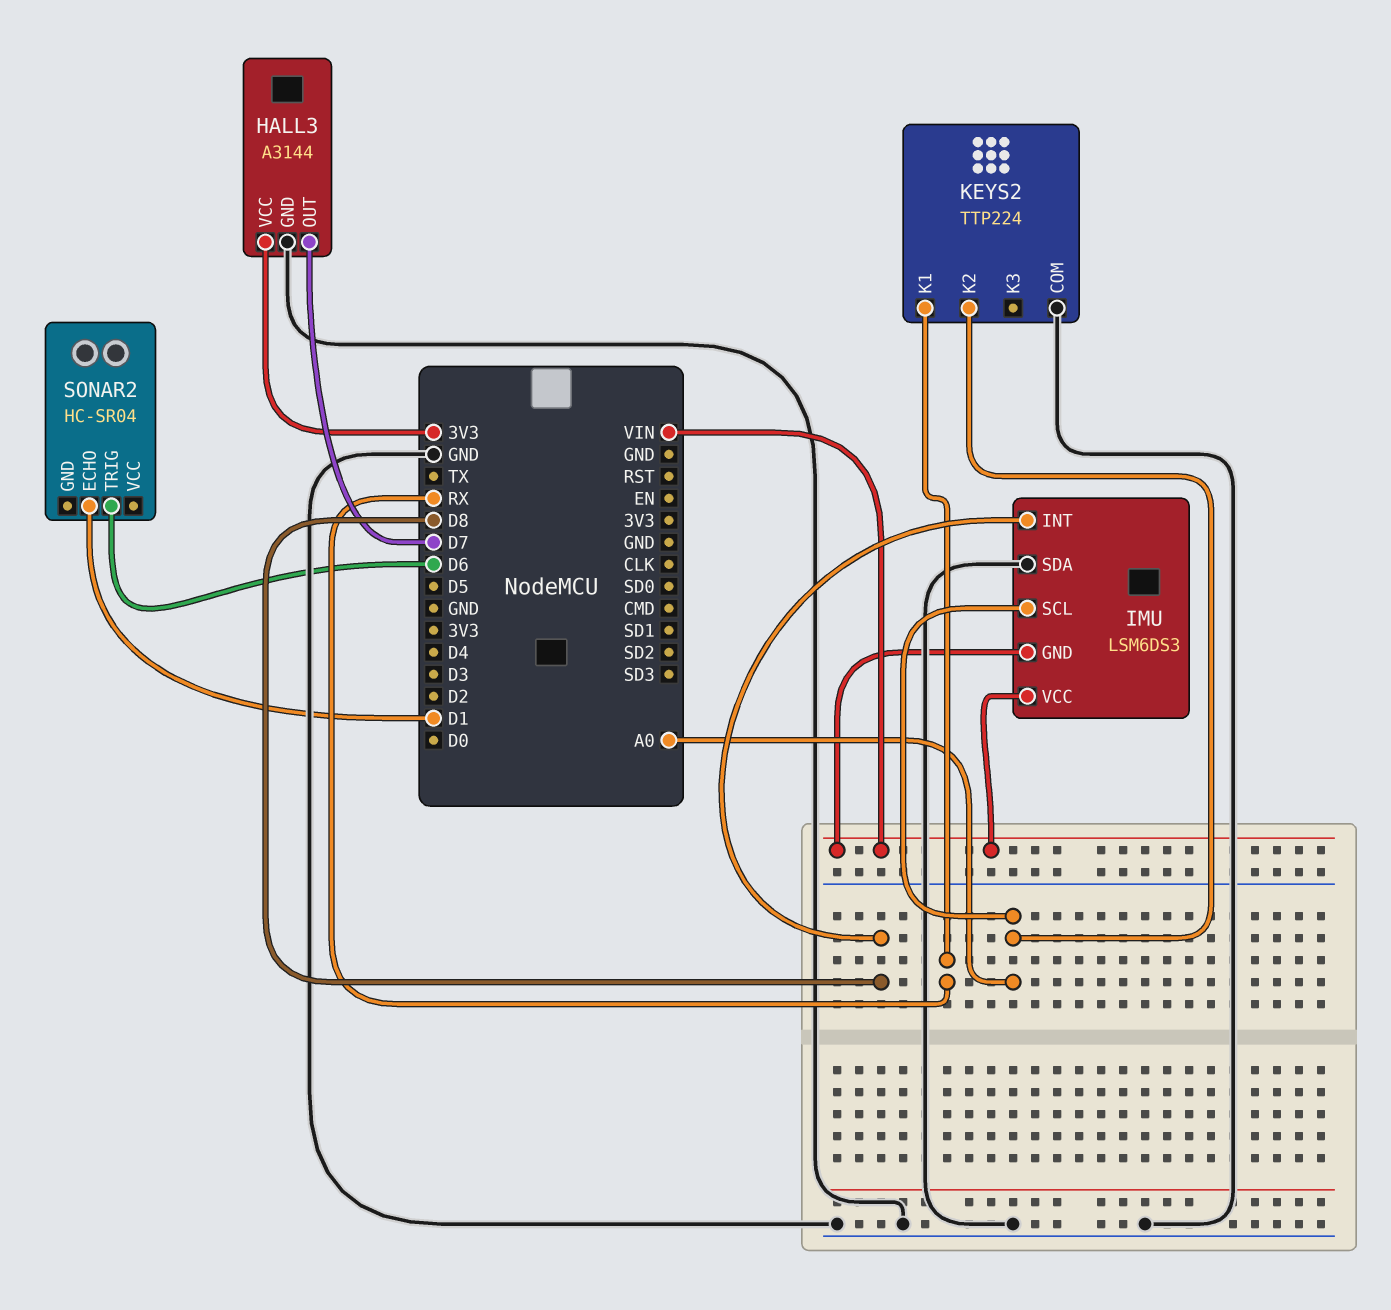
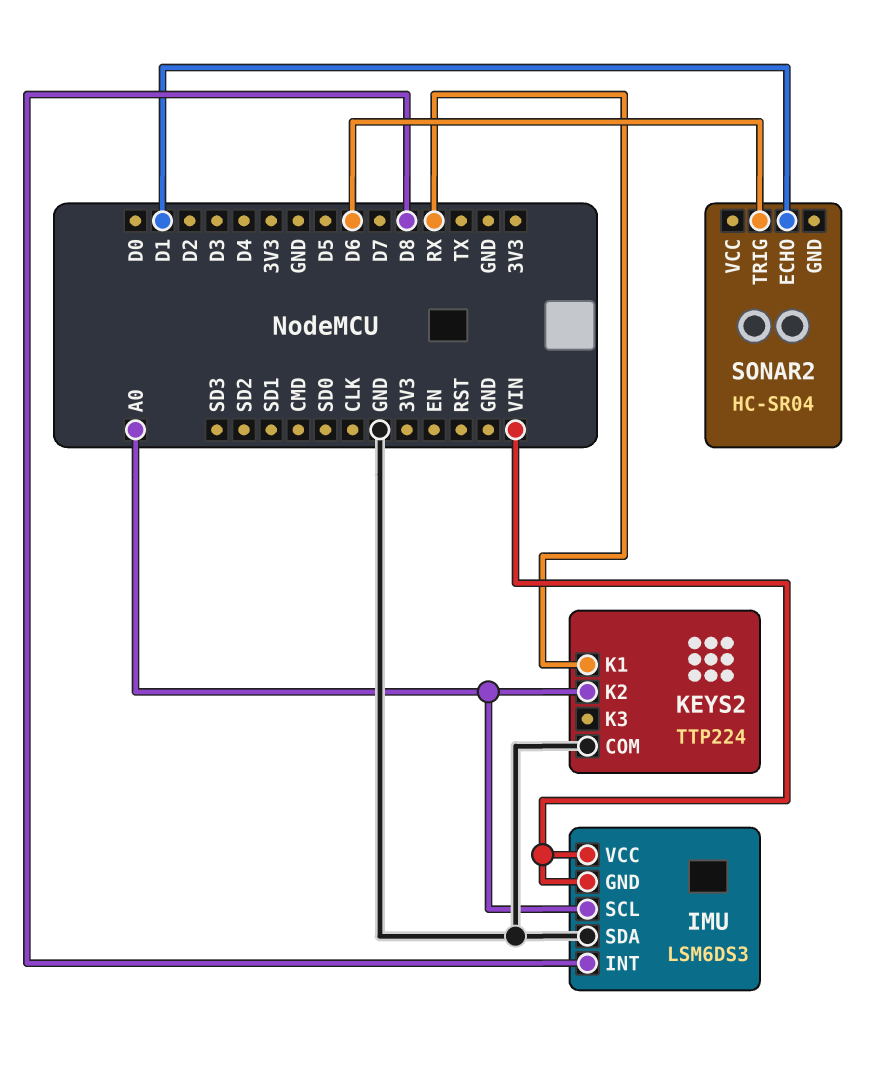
HALL3: A3144 -> none
HALL3 pin GND: GND -> none
HALL3 pin OUT: D7 -> none
HALL3 pin VCC: 3V3 -> none

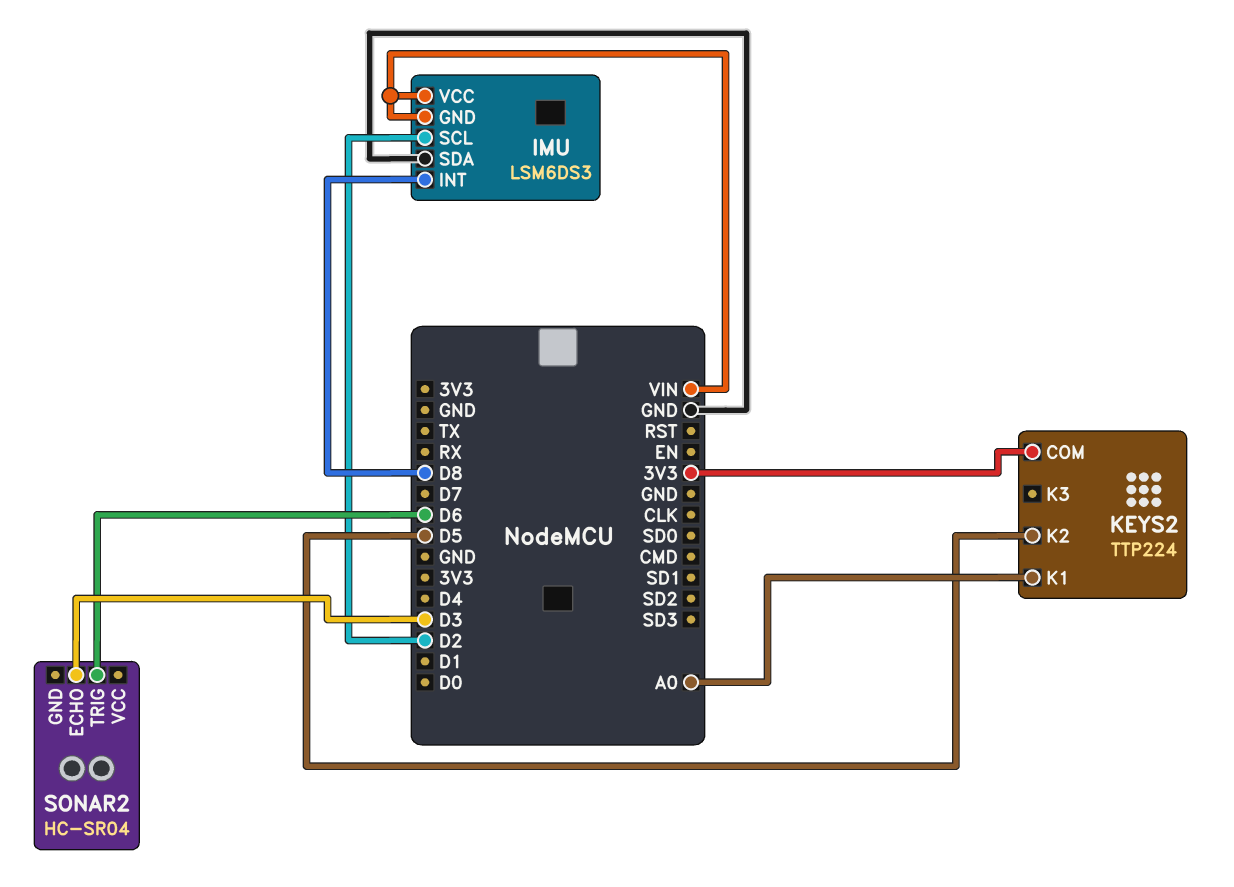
IMU pin SCL: A0 -> D2
KEYS2 pin COM: GND -> 3V3
KEYS2 pin K1: RX -> A0
KEYS2 pin K2: A0 -> D5
SONAR2 pin ECHO: D1 -> D3

